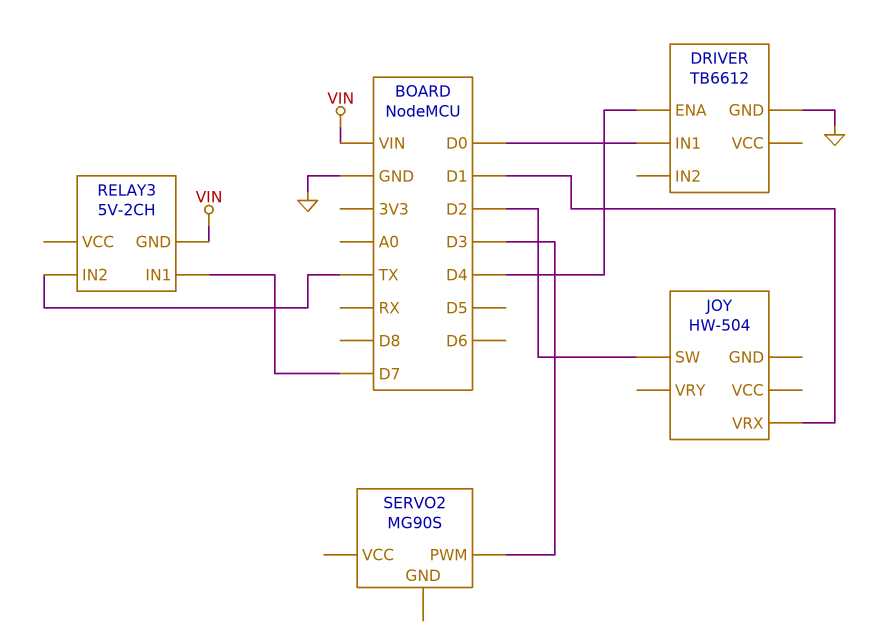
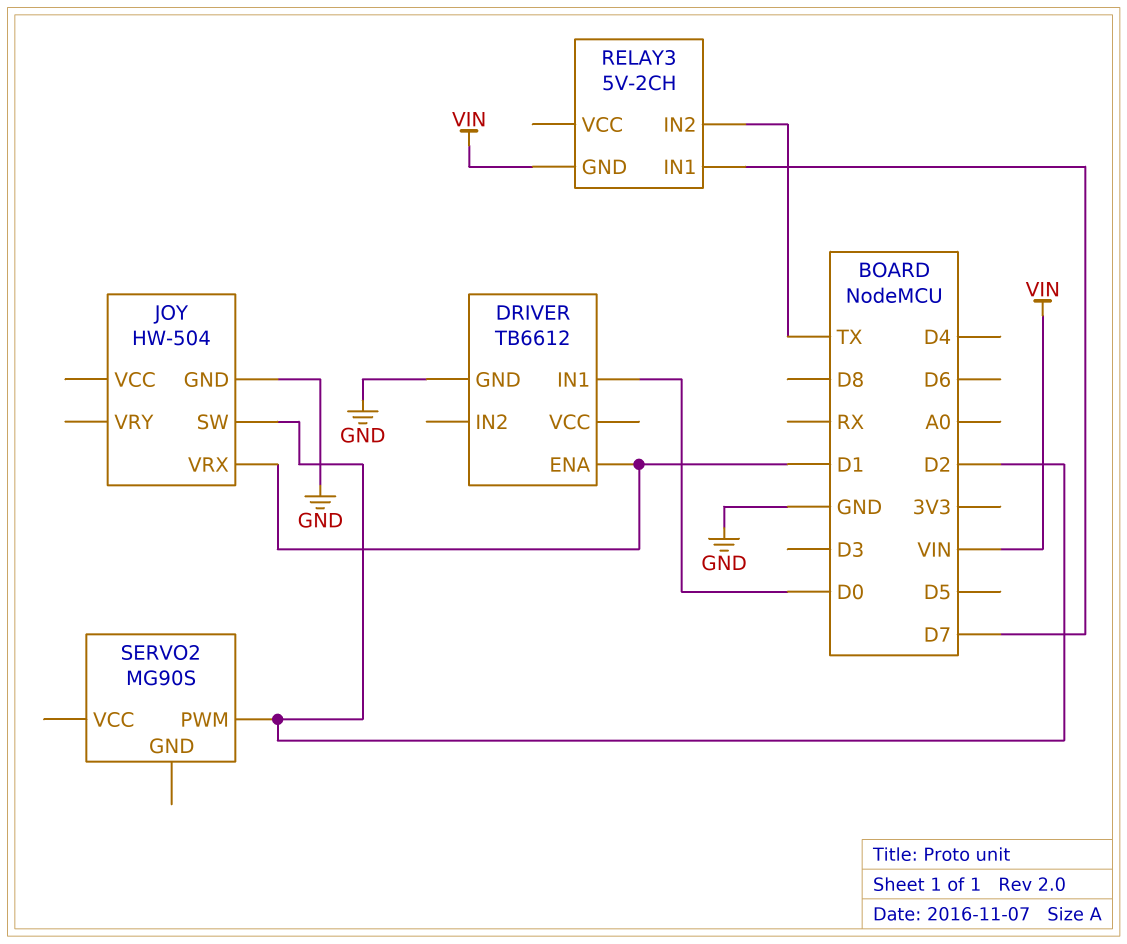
DRIVER pin ENA: D4 -> D1
JOY pin GND: none -> GND
SERVO2 pin PWM: D3 -> D2

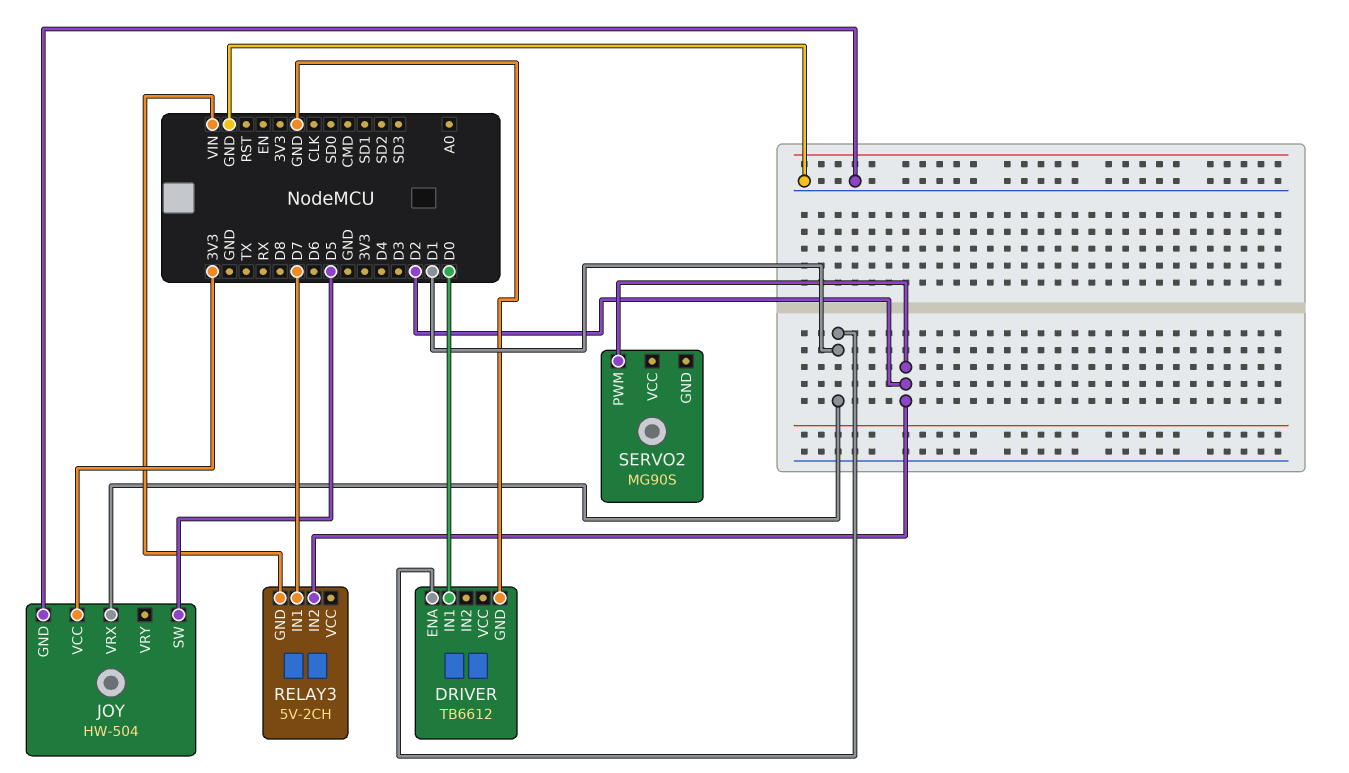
JOY pin SW: D2 -> D5
JOY pin VCC: none -> 3V3
RELAY3 pin IN2: TX -> D2

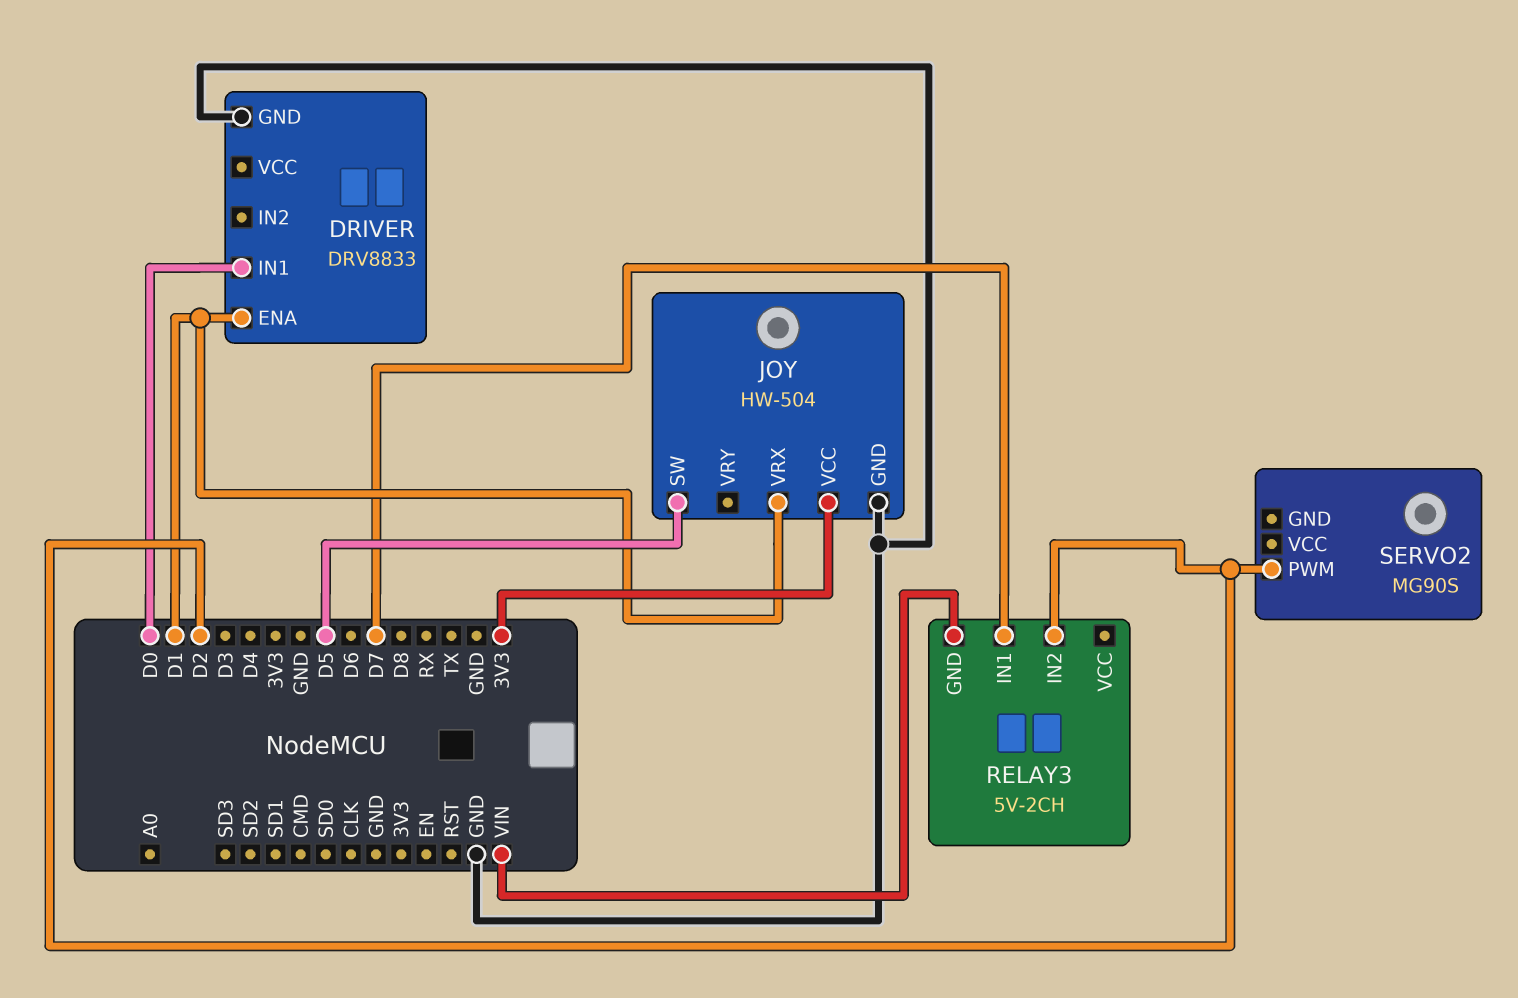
DRIVER: TB6612 -> DRV8833

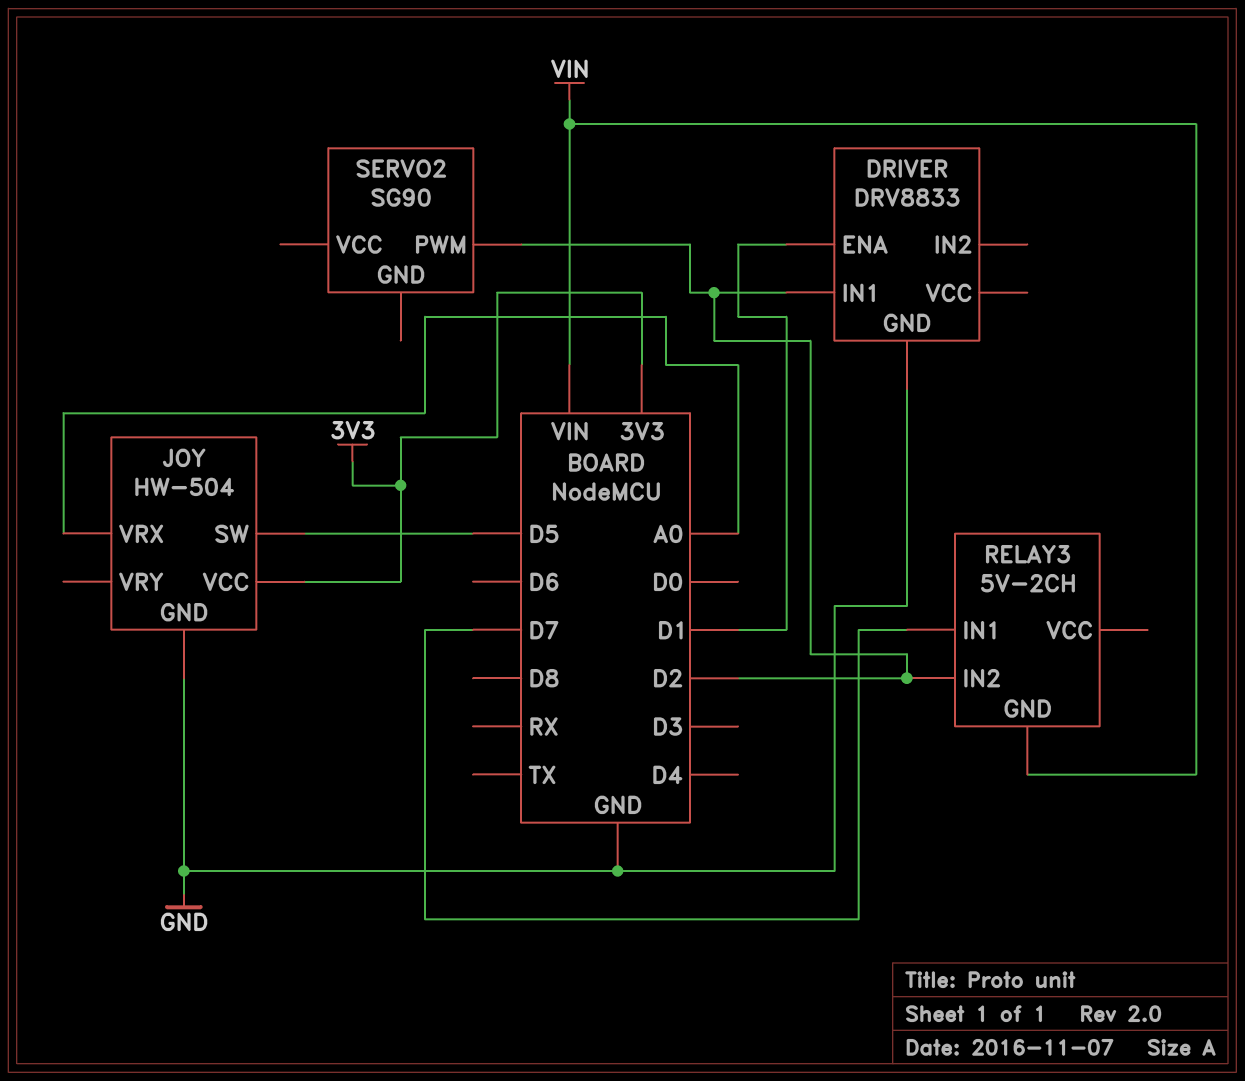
DRIVER pin IN1: D0 -> D2
JOY pin VRX: D1 -> A0
SERVO2: MG90S -> SG90

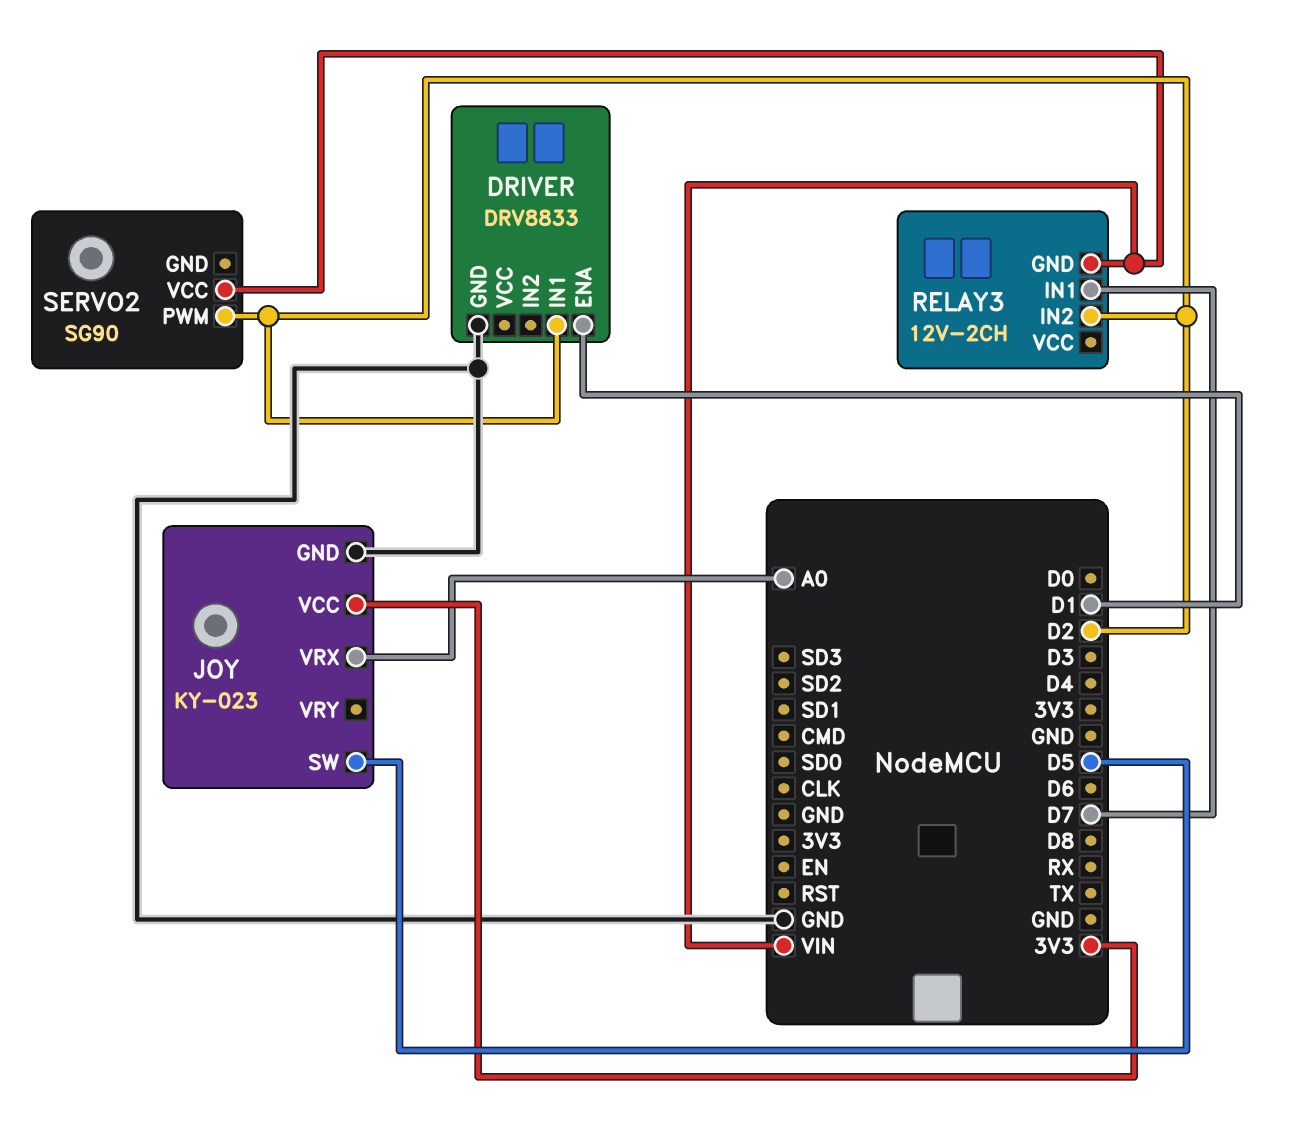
JOY: HW-504 -> KY-023
RELAY3: 5V-2CH -> 12V-2CH
SERVO2 pin VCC: none -> VIN

